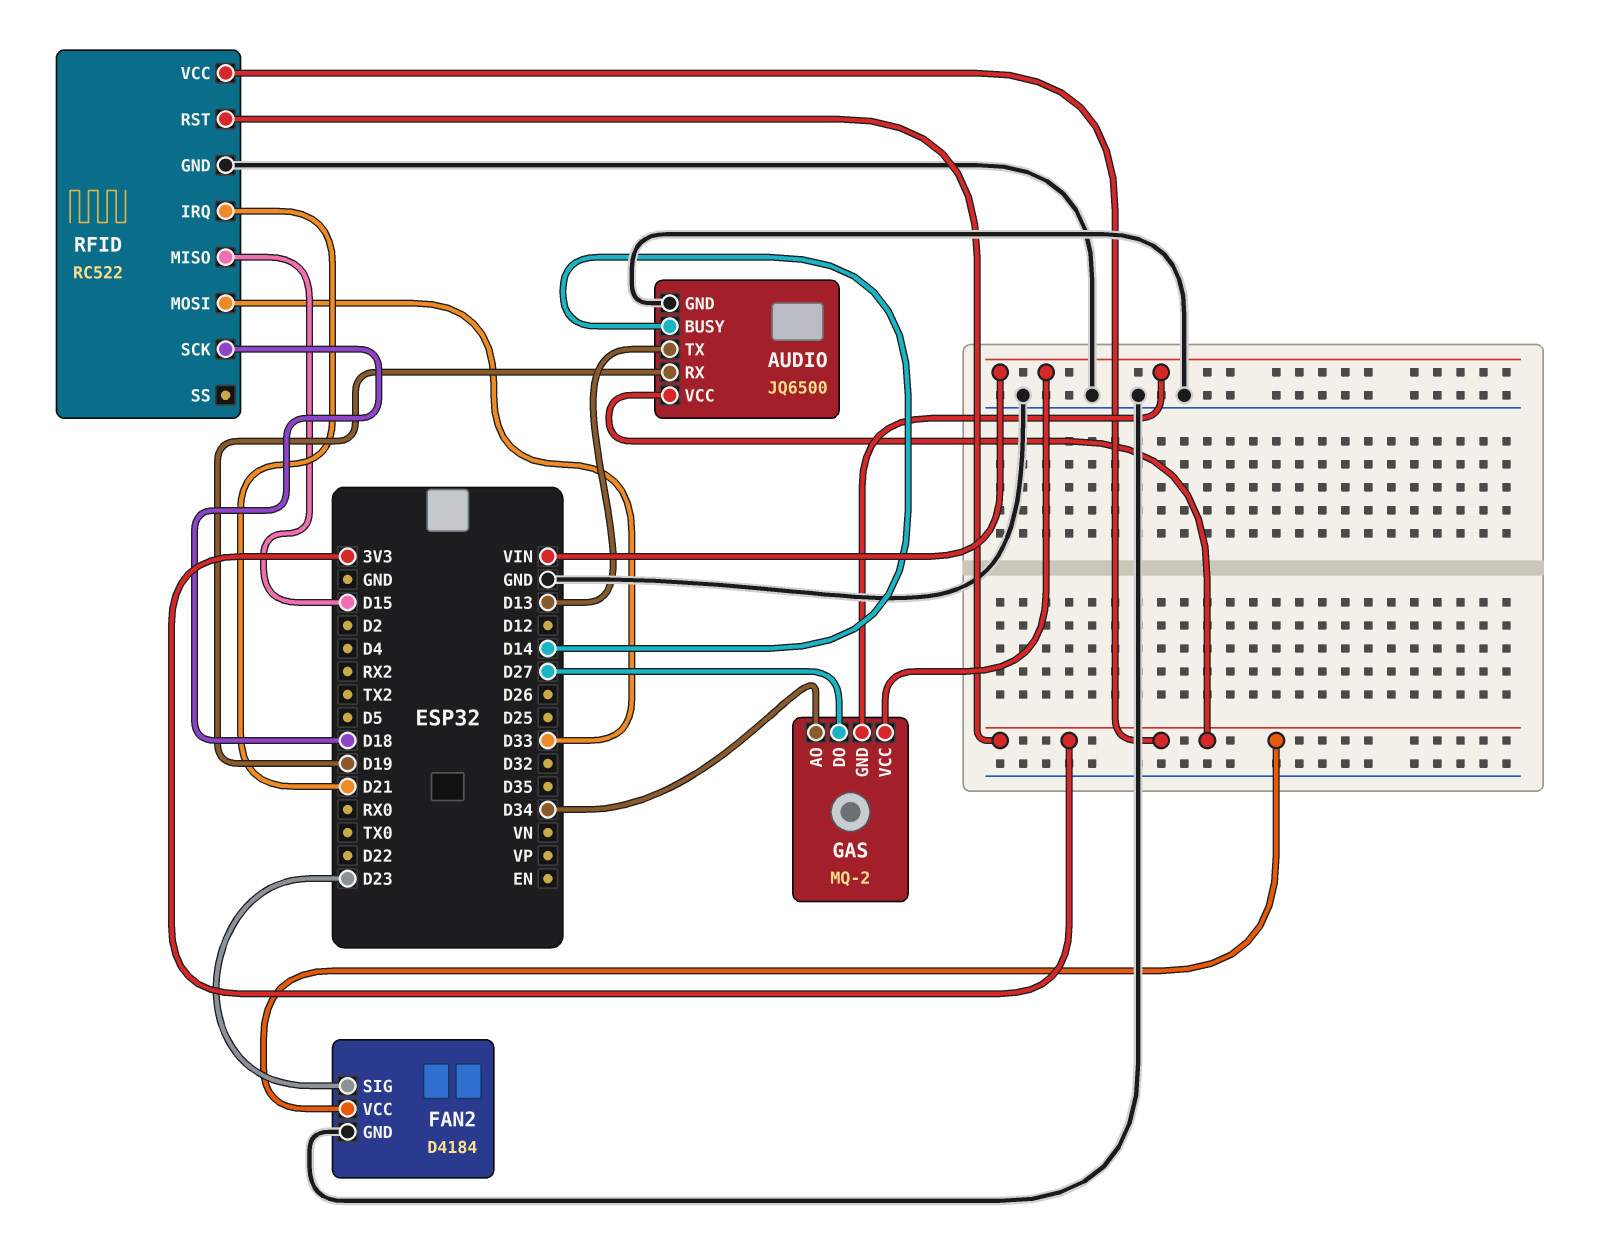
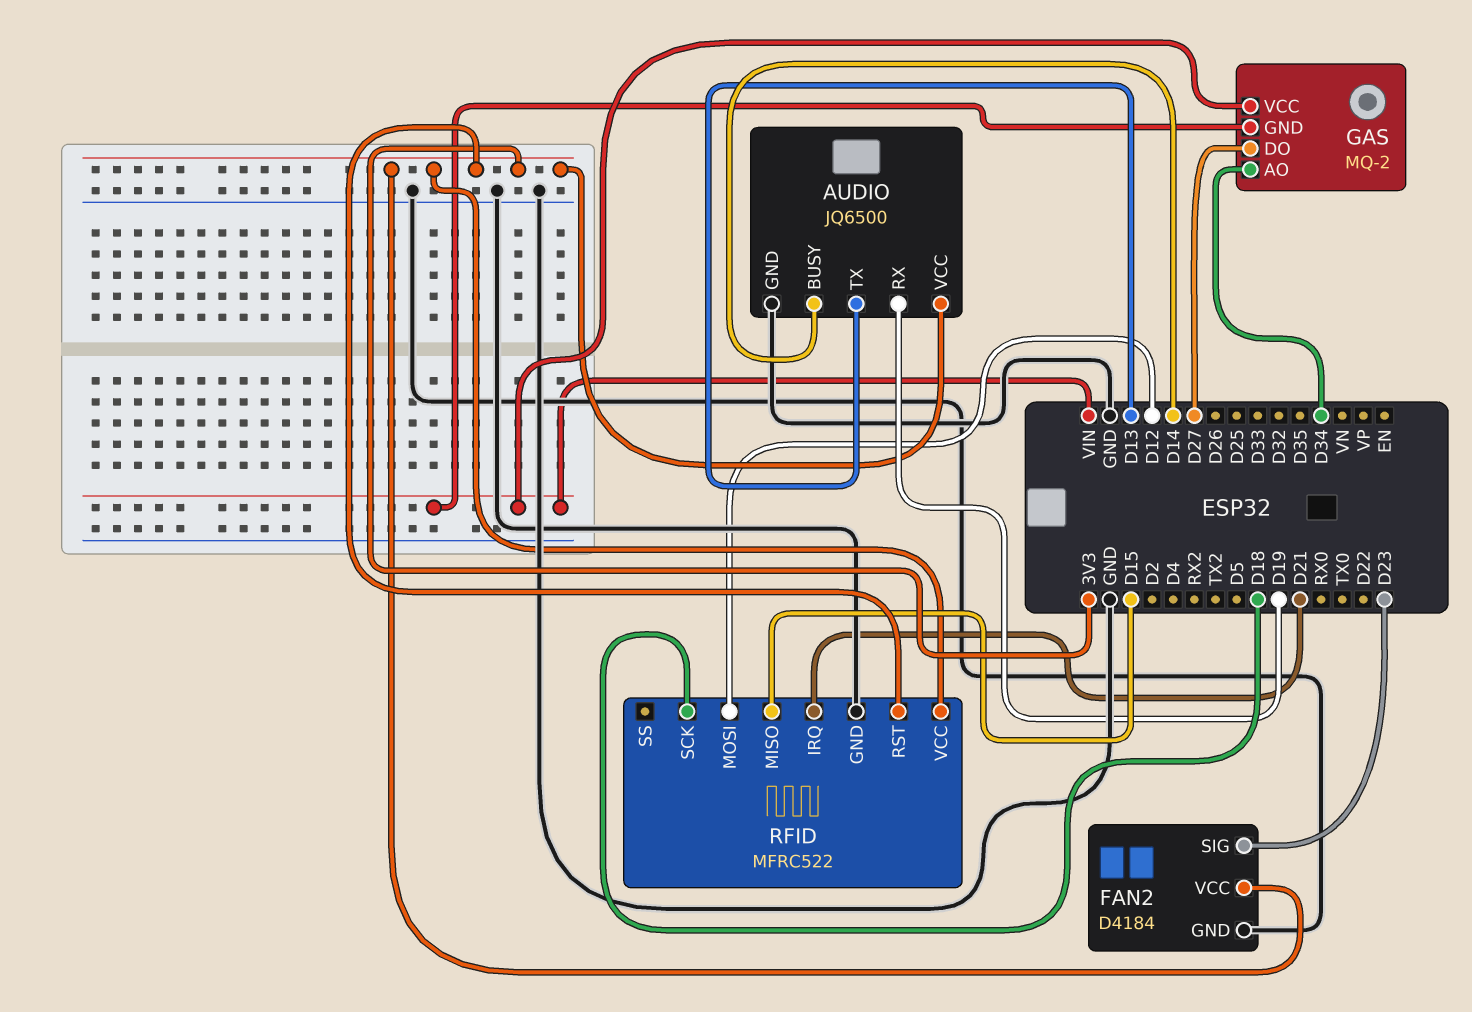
RFID: RC522 -> MFRC522
RFID pin MOSI: D33 -> D12

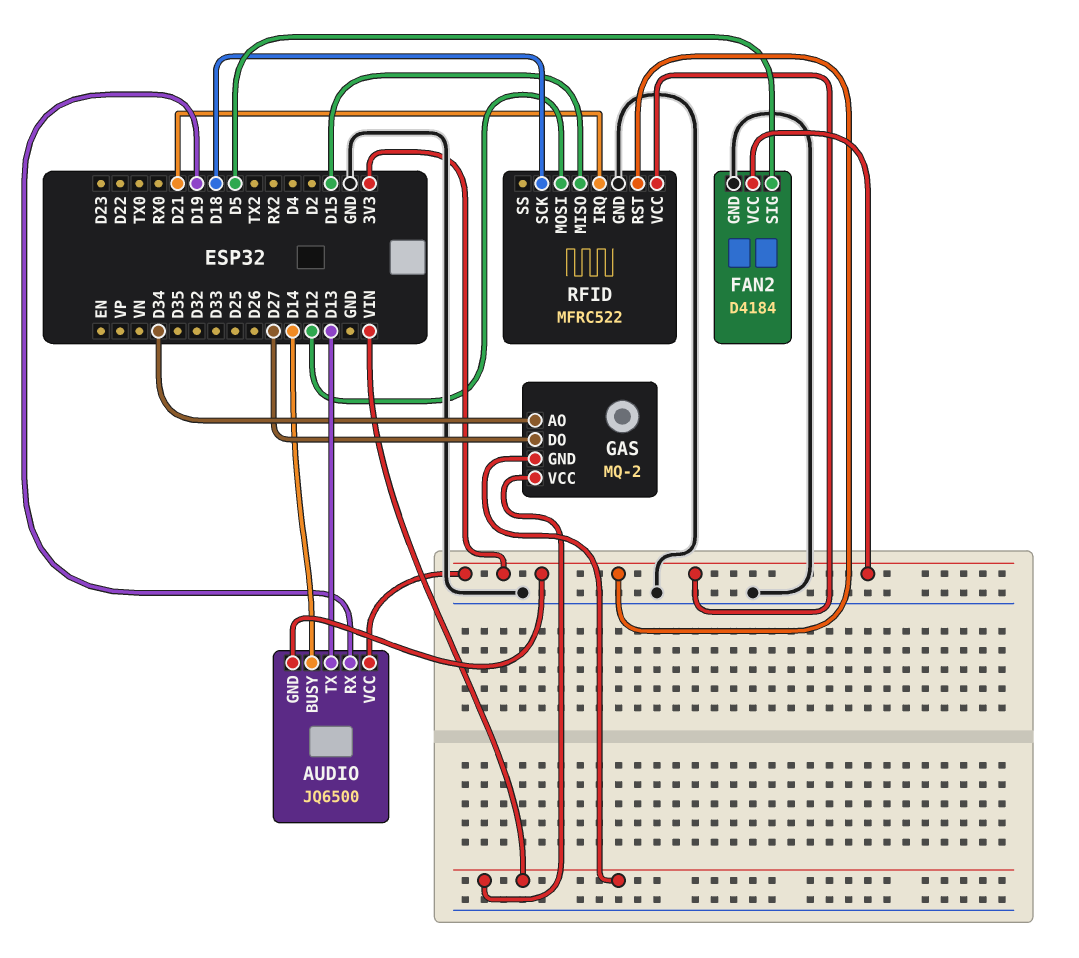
AUDIO pin GND: GND -> 3V3
FAN2 pin SIG: D23 -> D5

